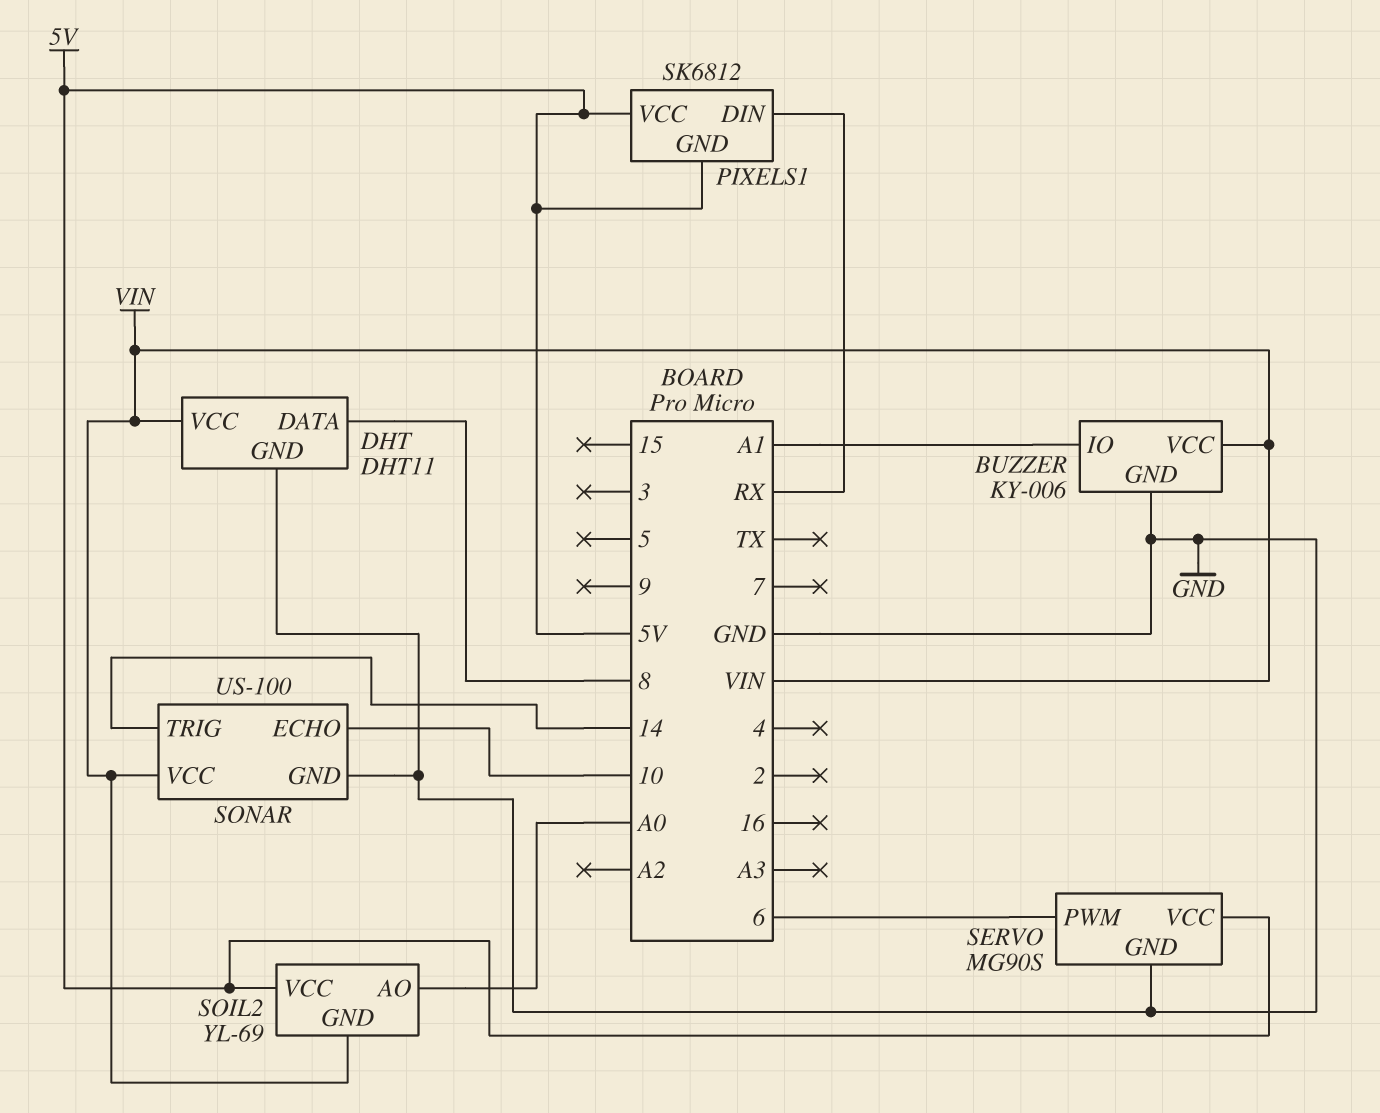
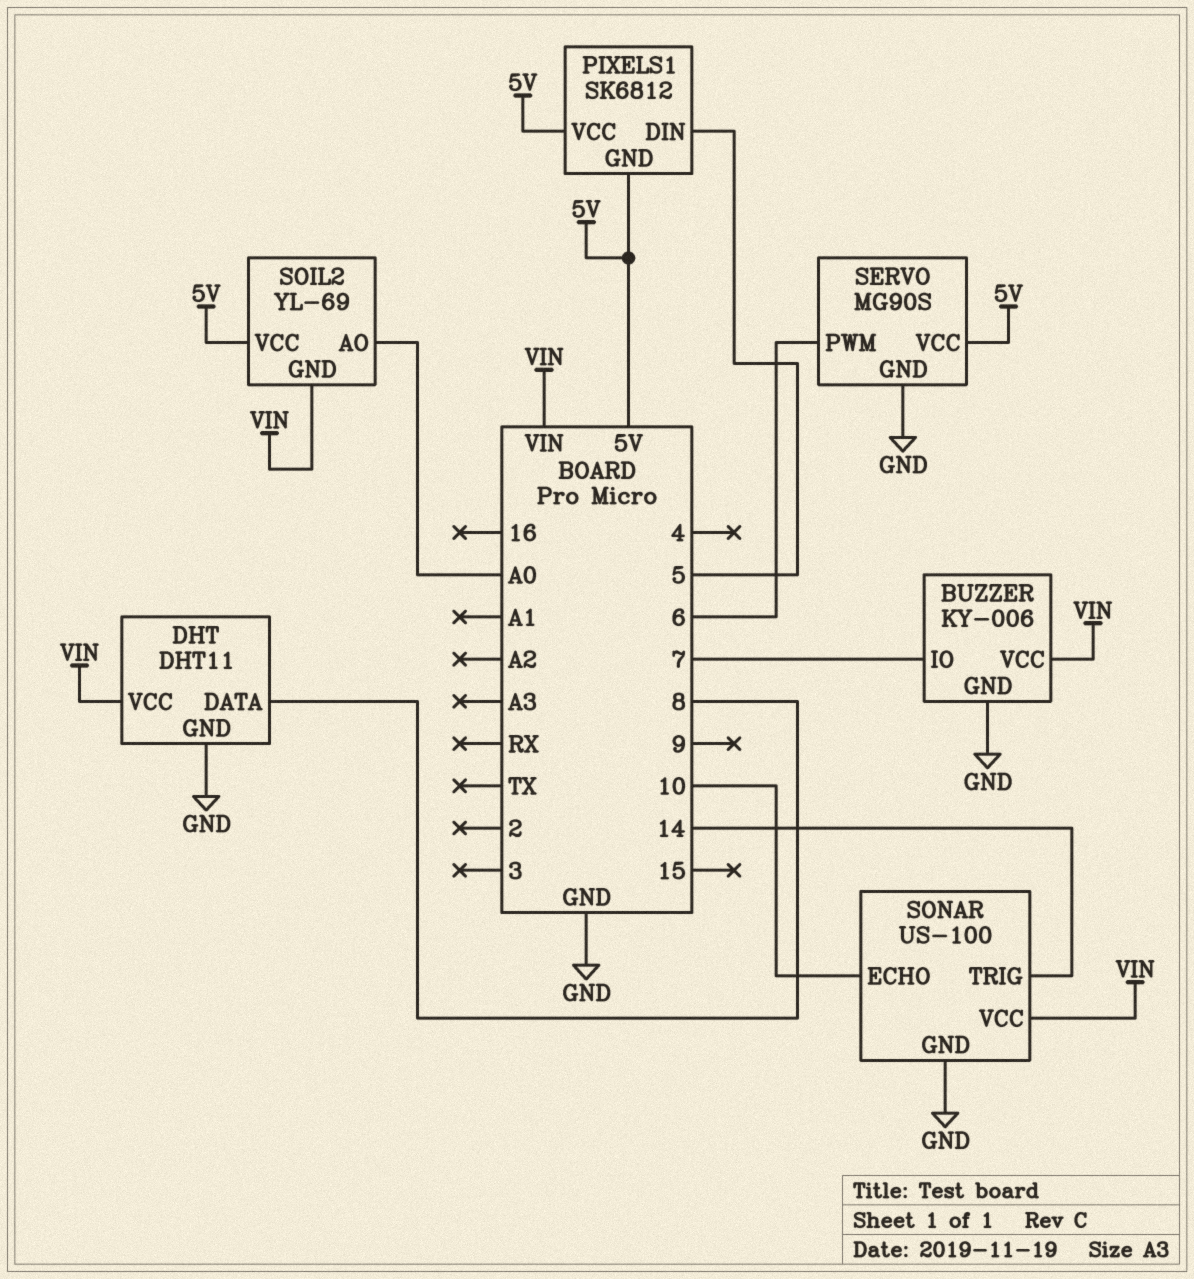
BUZZER pin IO: A1 -> 7
PIXELS1 pin DIN: RX -> 5

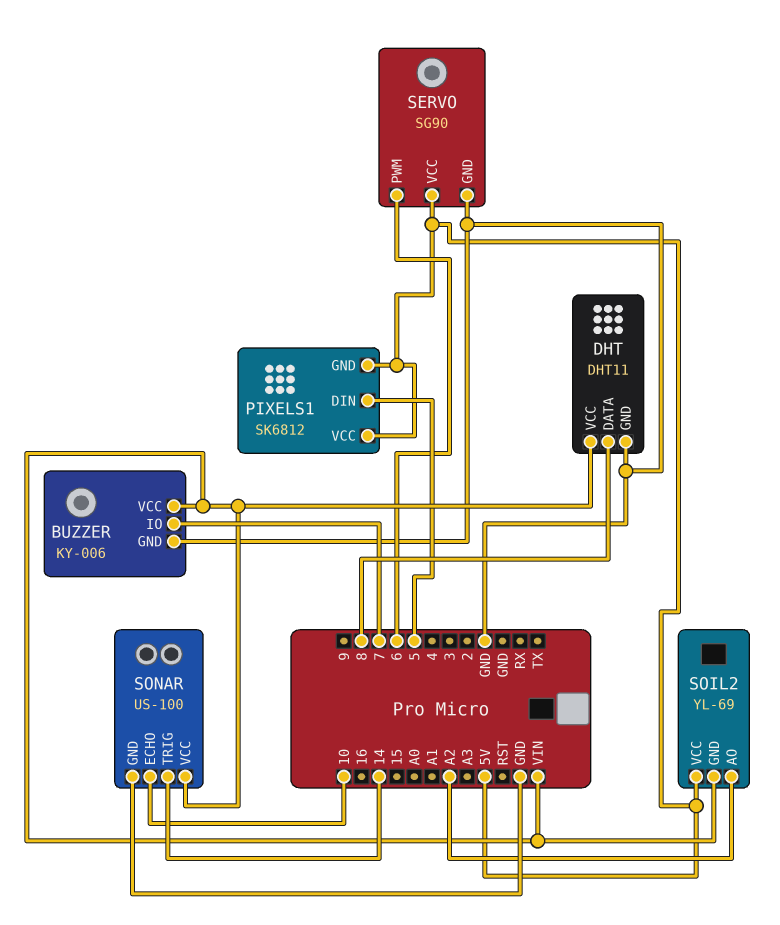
SERVO: MG90S -> SG90
SOIL2 pin AO: A0 -> A2

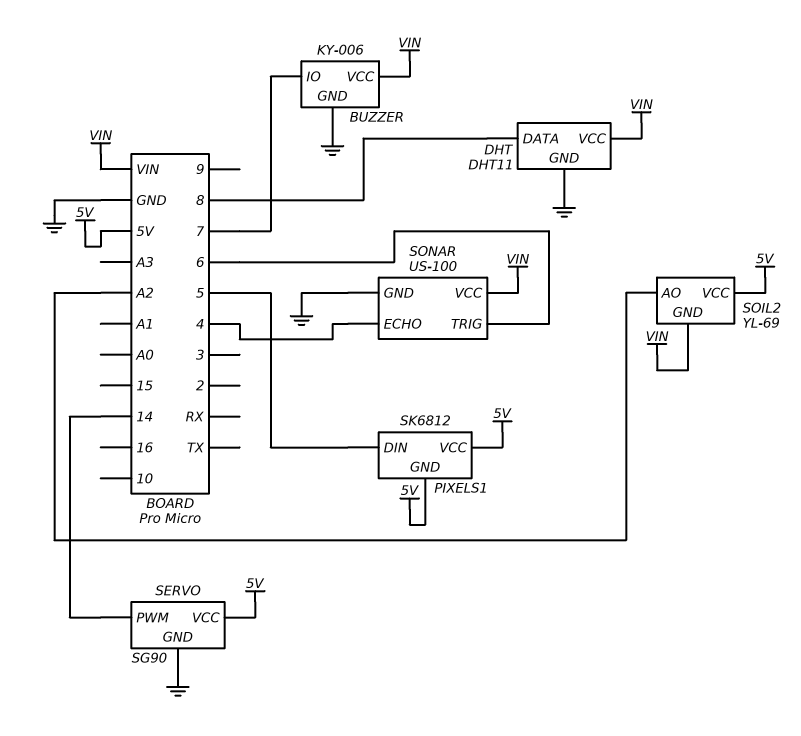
SERVO pin PWM: 6 -> 14
SONAR pin ECHO: 10 -> 4
SONAR pin TRIG: 14 -> 6

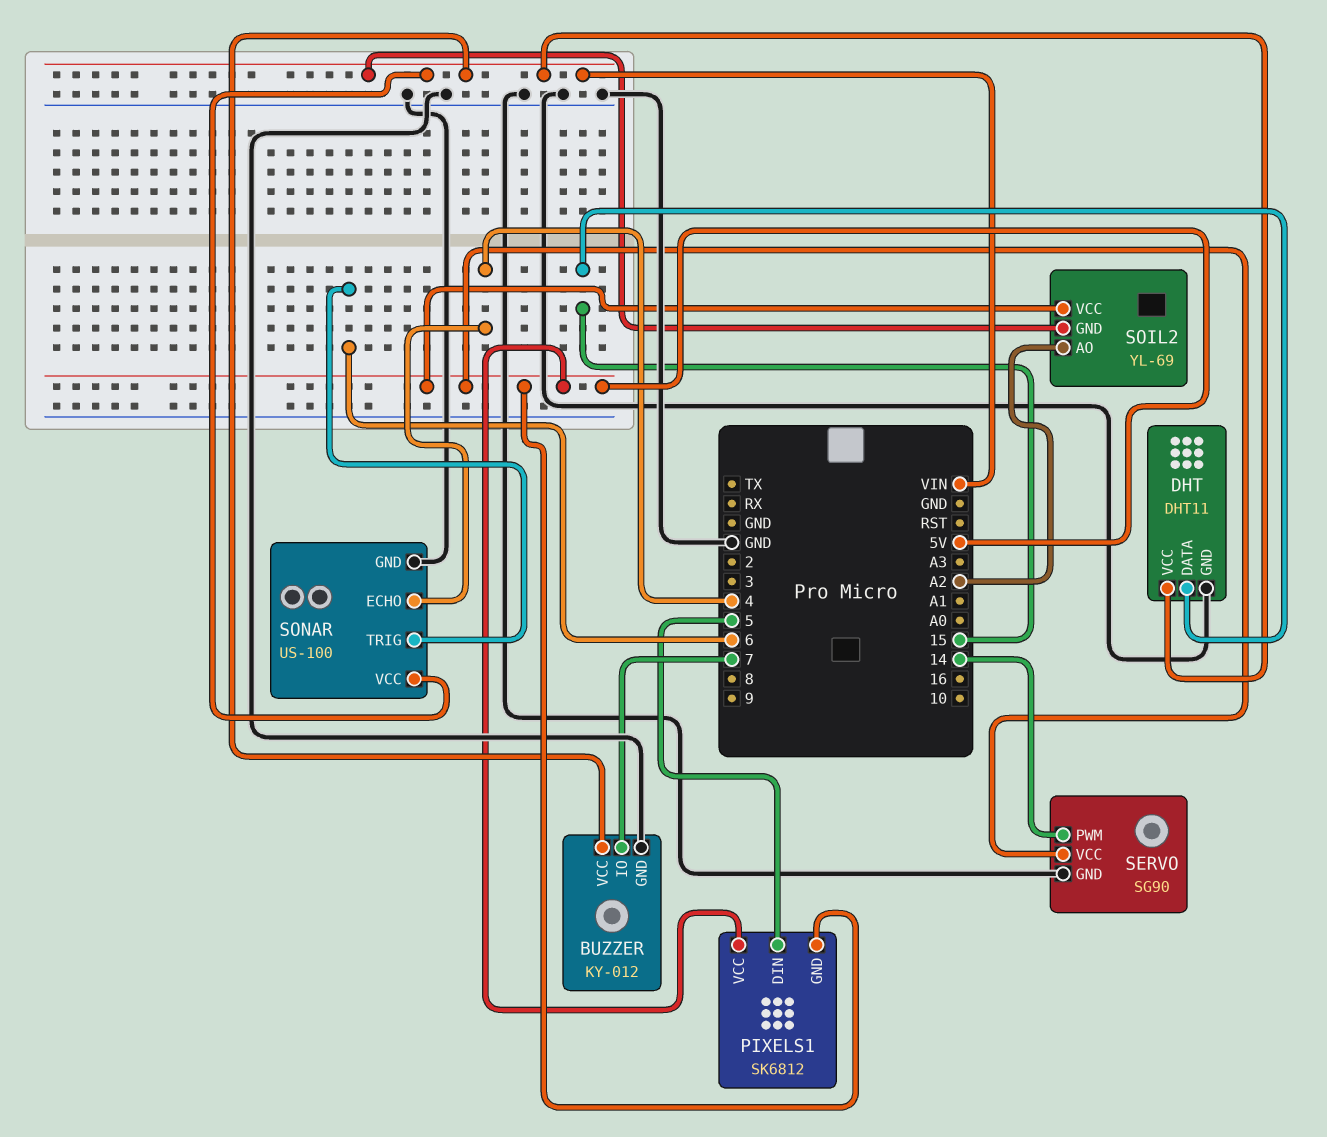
BUZZER: KY-006 -> KY-012
DHT pin DATA: 8 -> 15

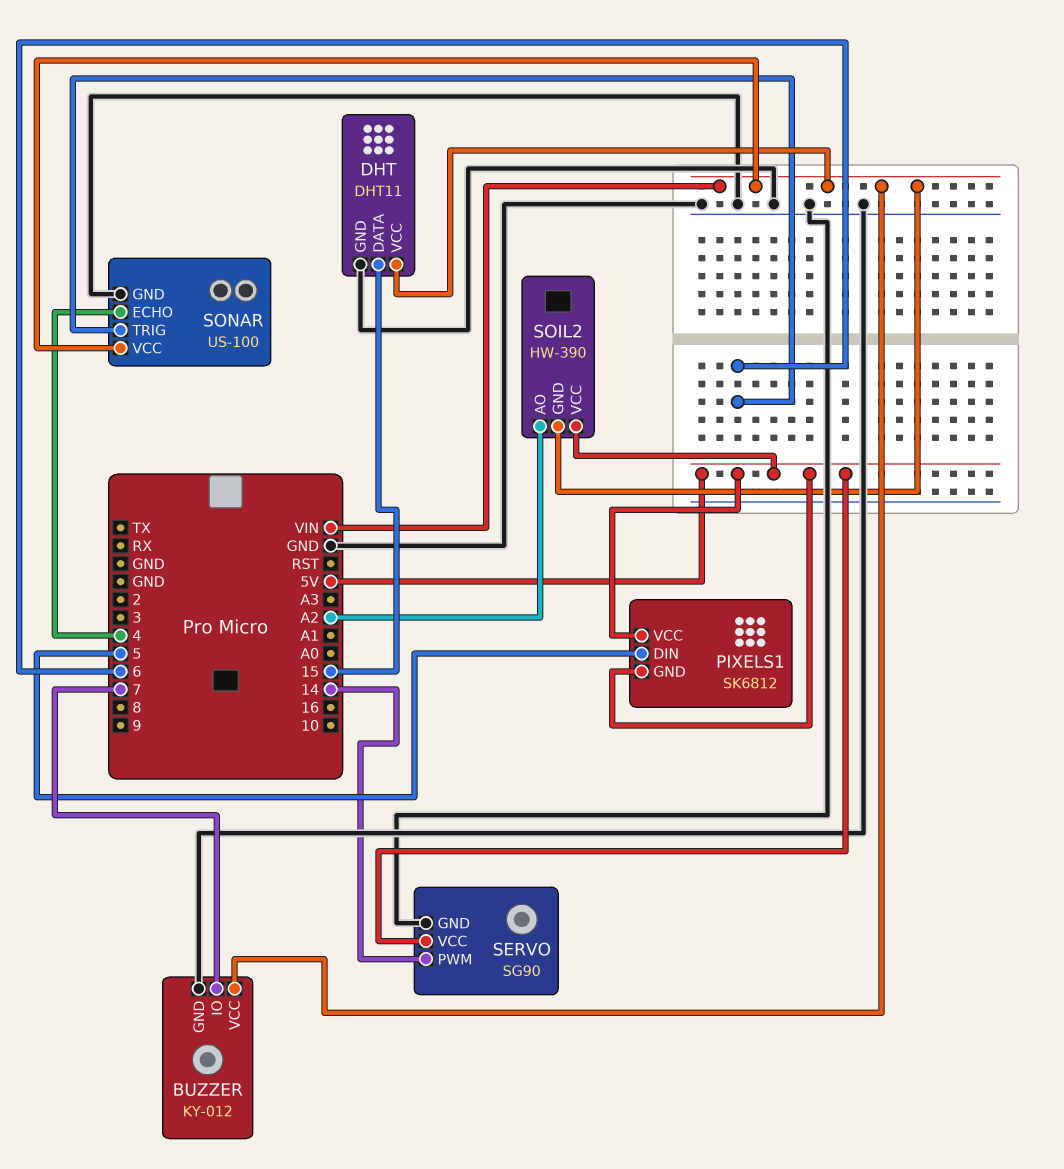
SOIL2: YL-69 -> HW-390

